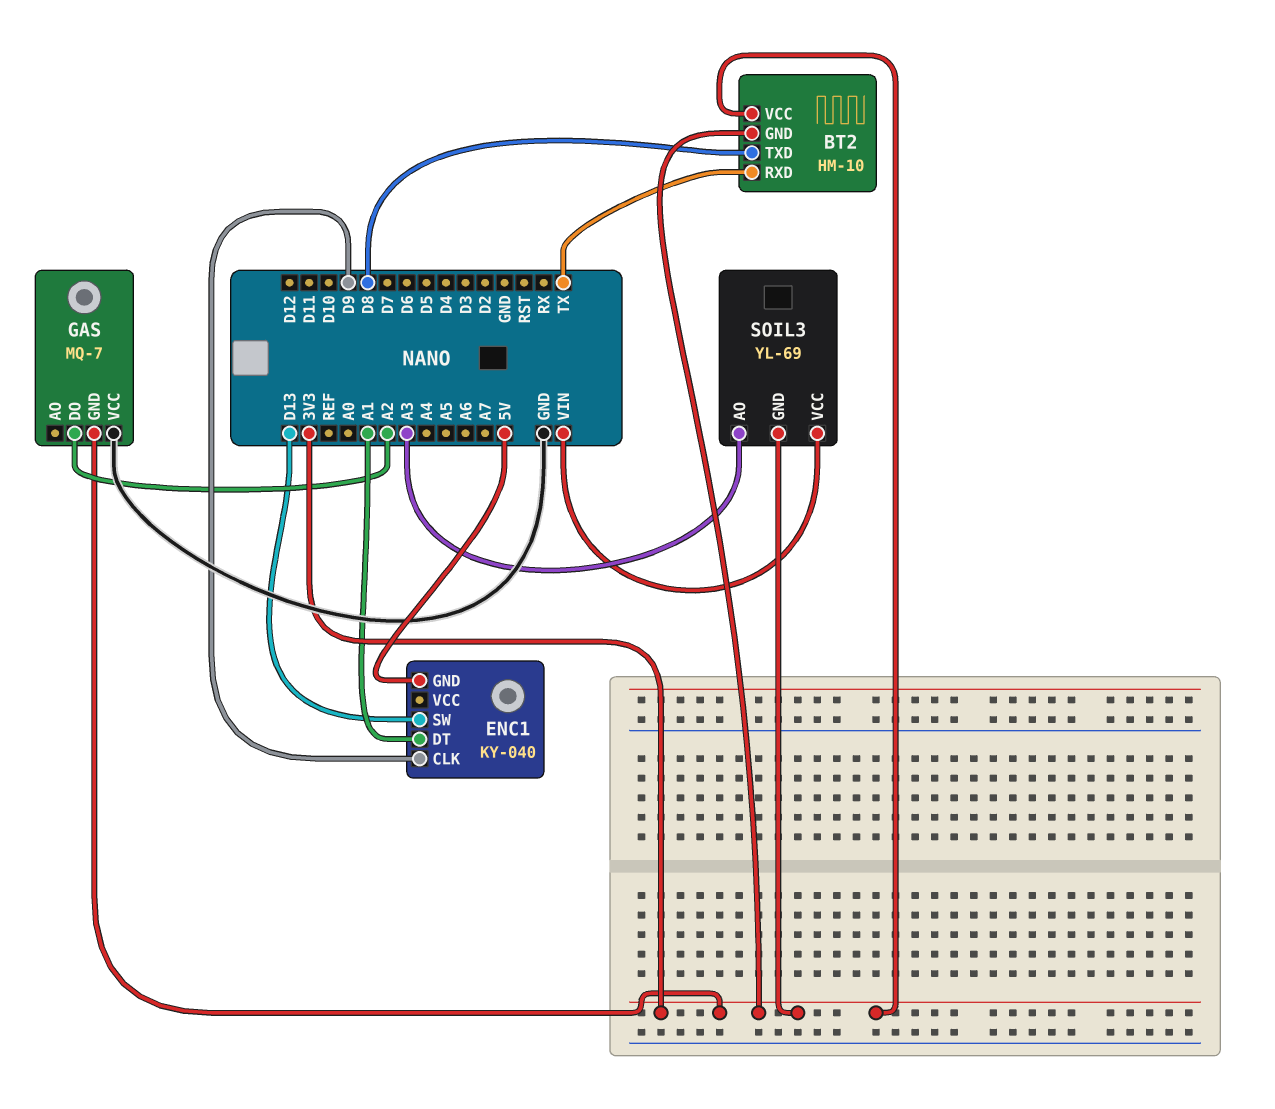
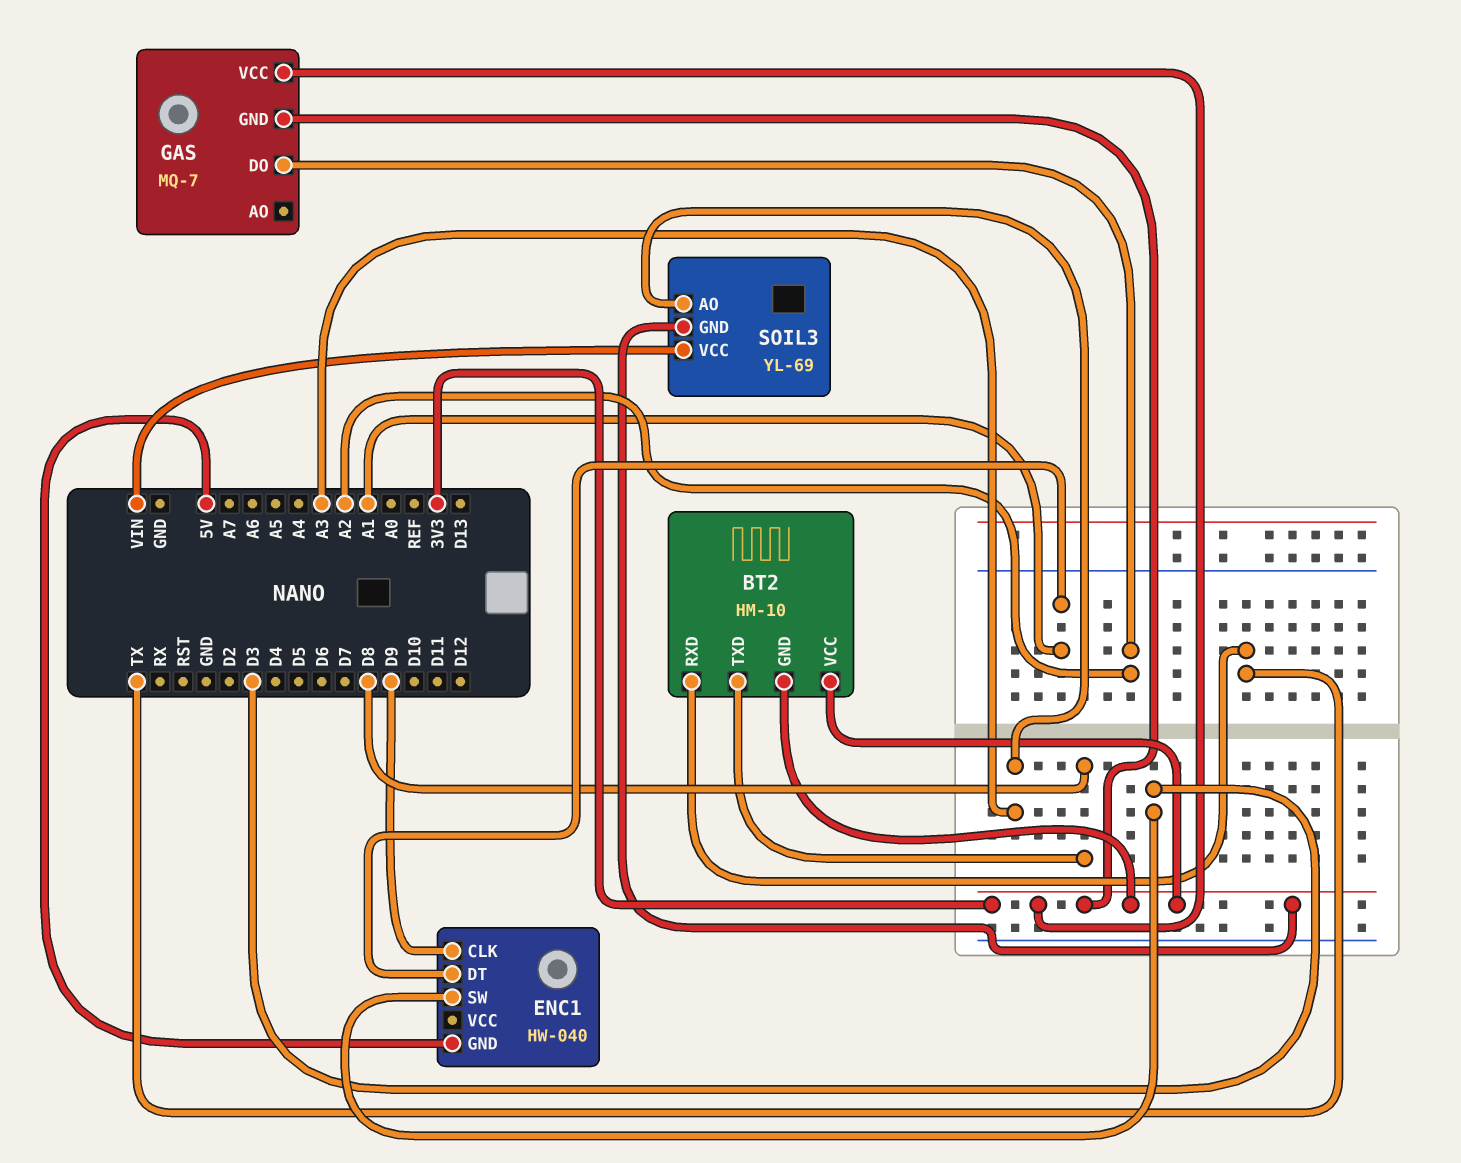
ENC1: KY-040 -> HW-040
ENC1 pin SW: D13 -> D3
GAS pin VCC: GND -> 3V3

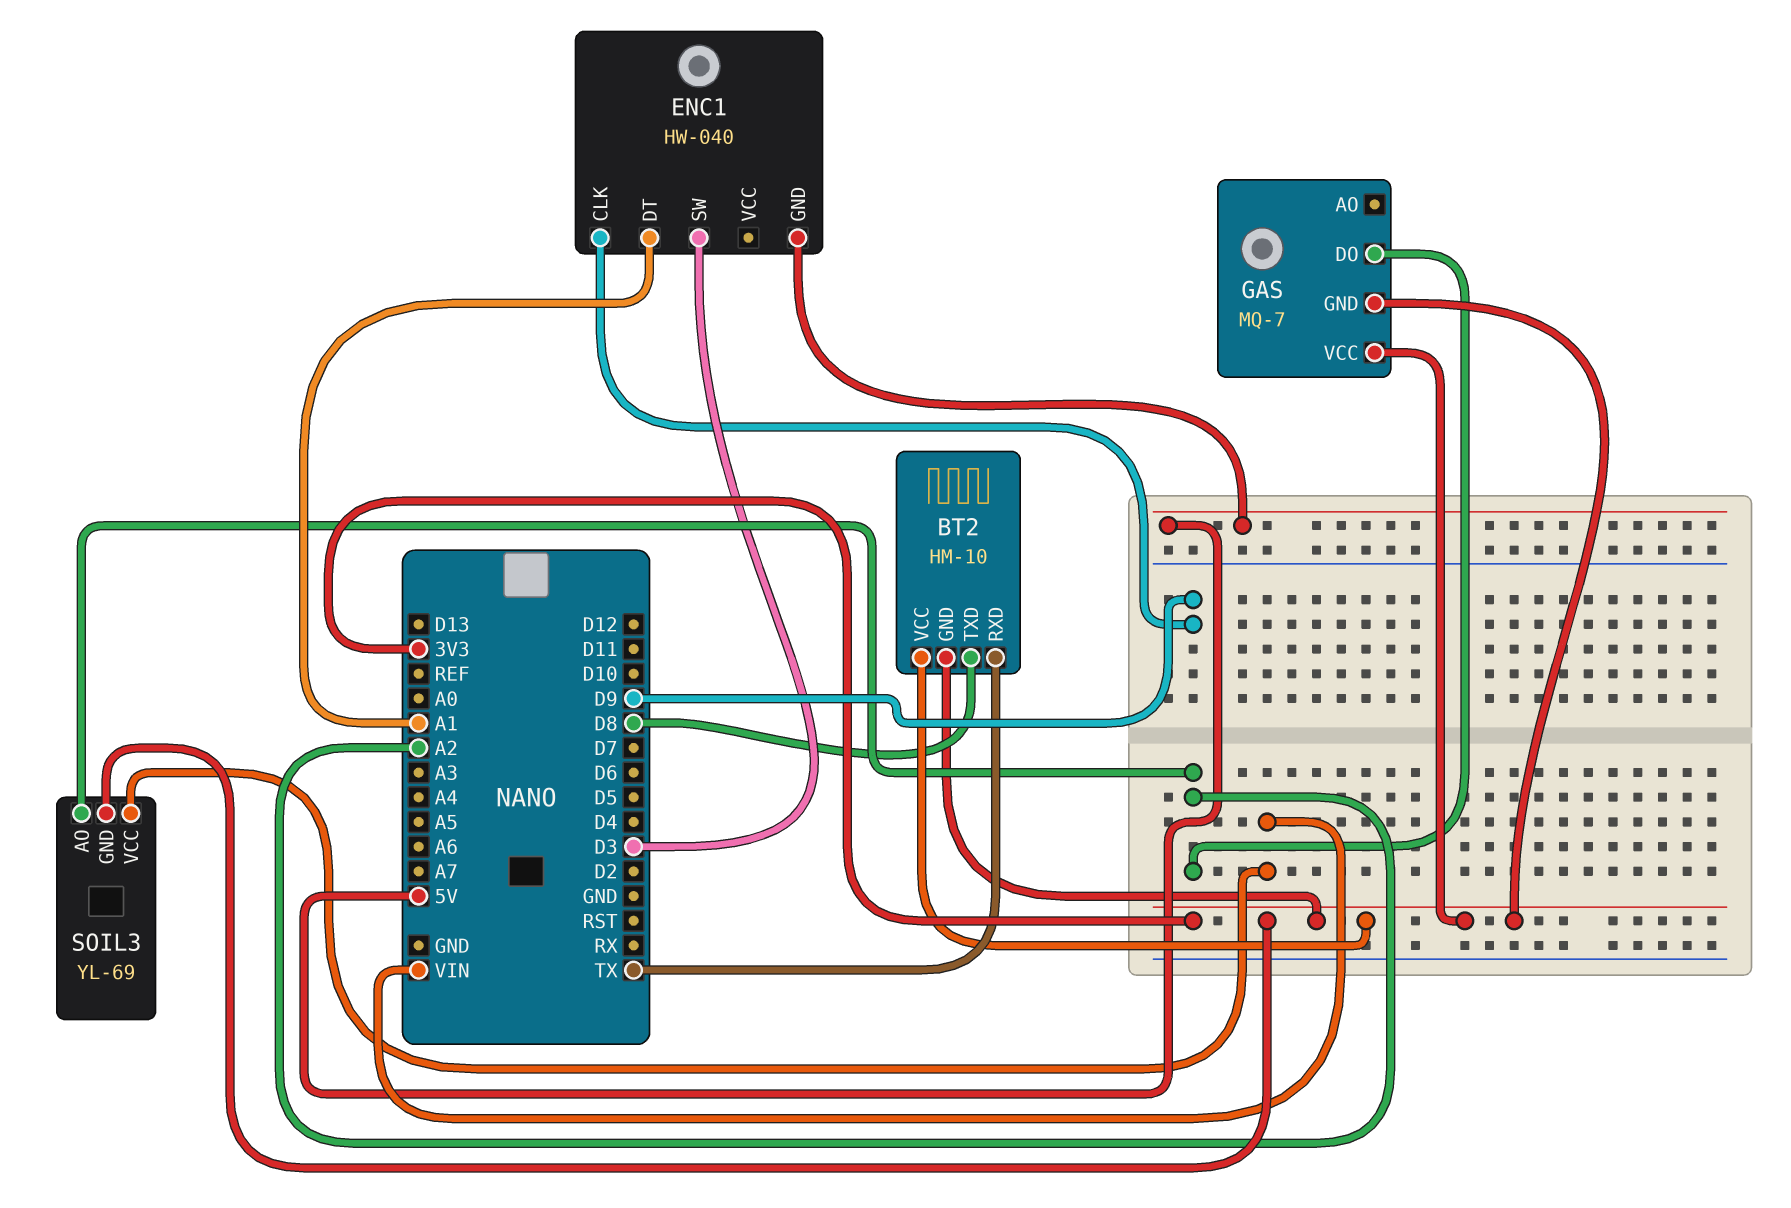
SOIL3 pin AO: A3 -> A2

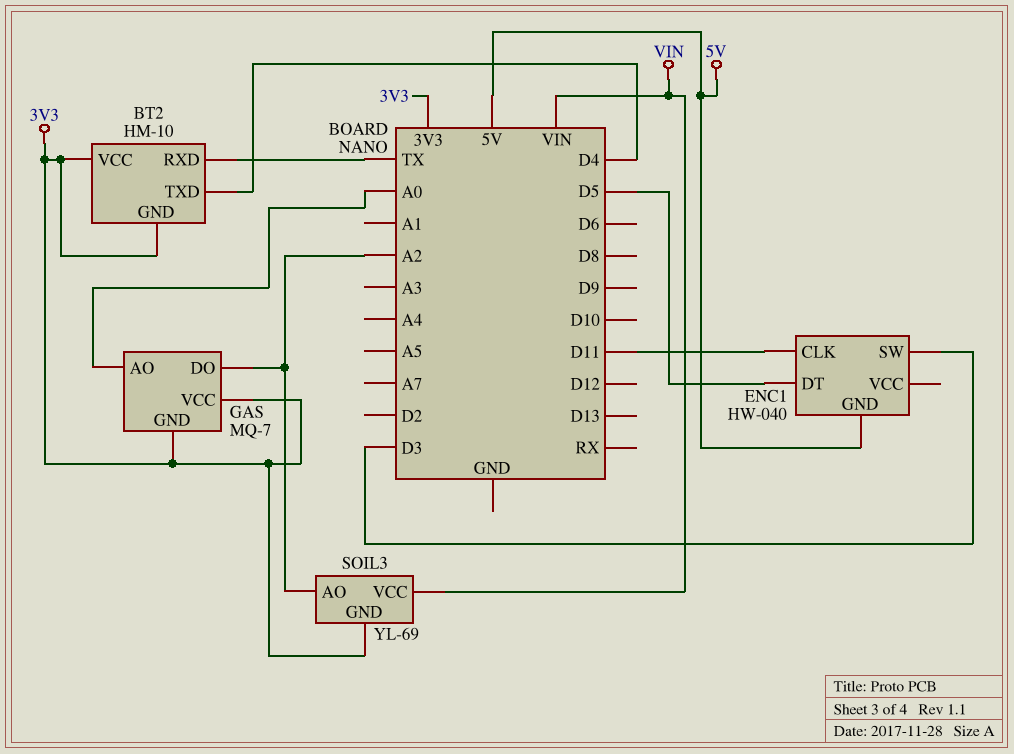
BT2 pin TXD: D8 -> D4
ENC1 pin CLK: D9 -> D11
ENC1 pin DT: A1 -> D5
GAS pin AO: none -> A0

